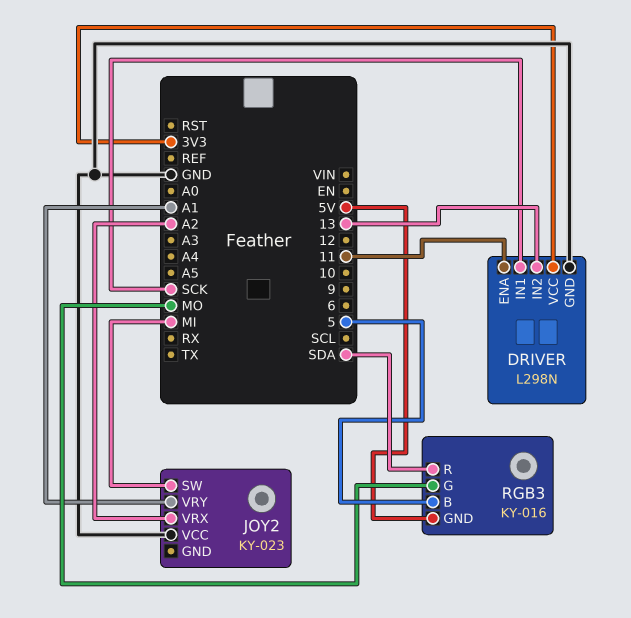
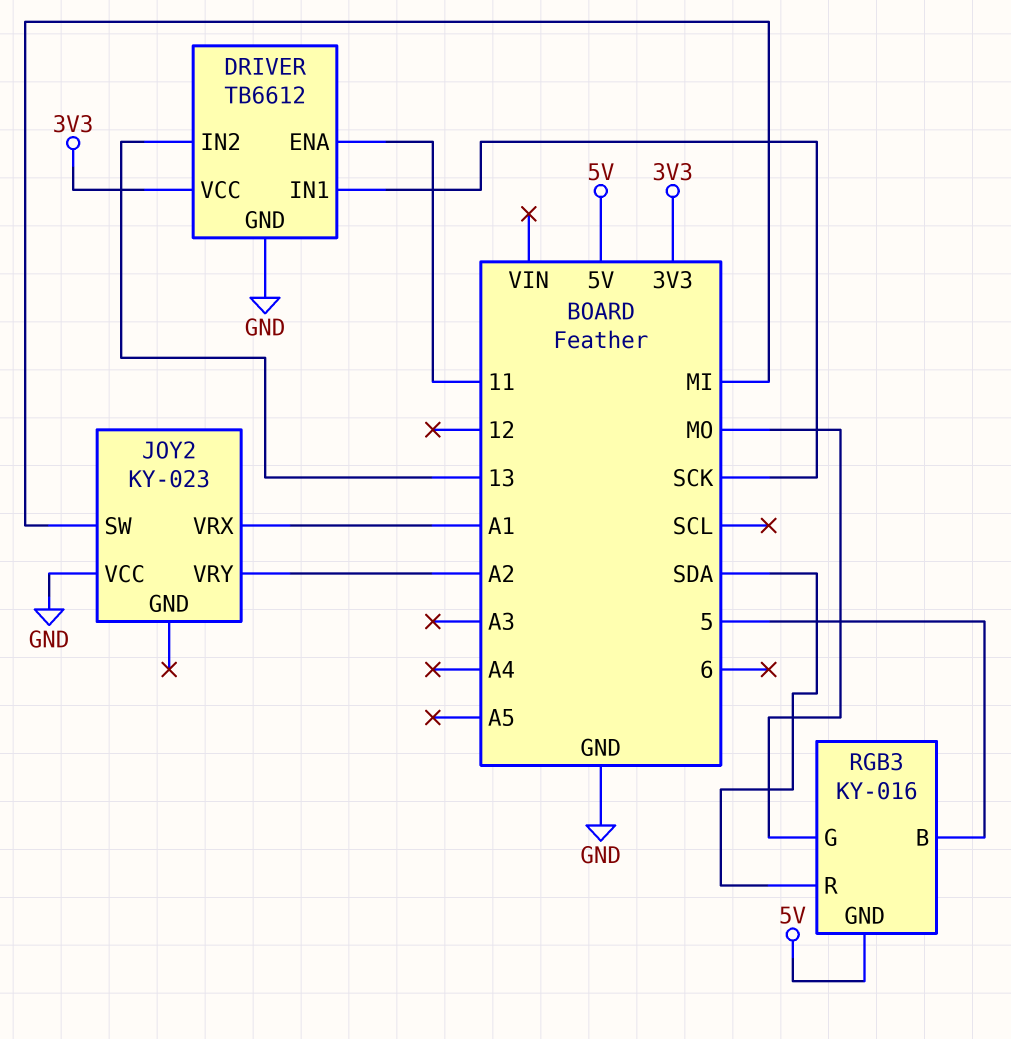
DRIVER: L298N -> TB6612
JOY2 pin VRX: A2 -> A1
JOY2 pin VRY: A1 -> A2

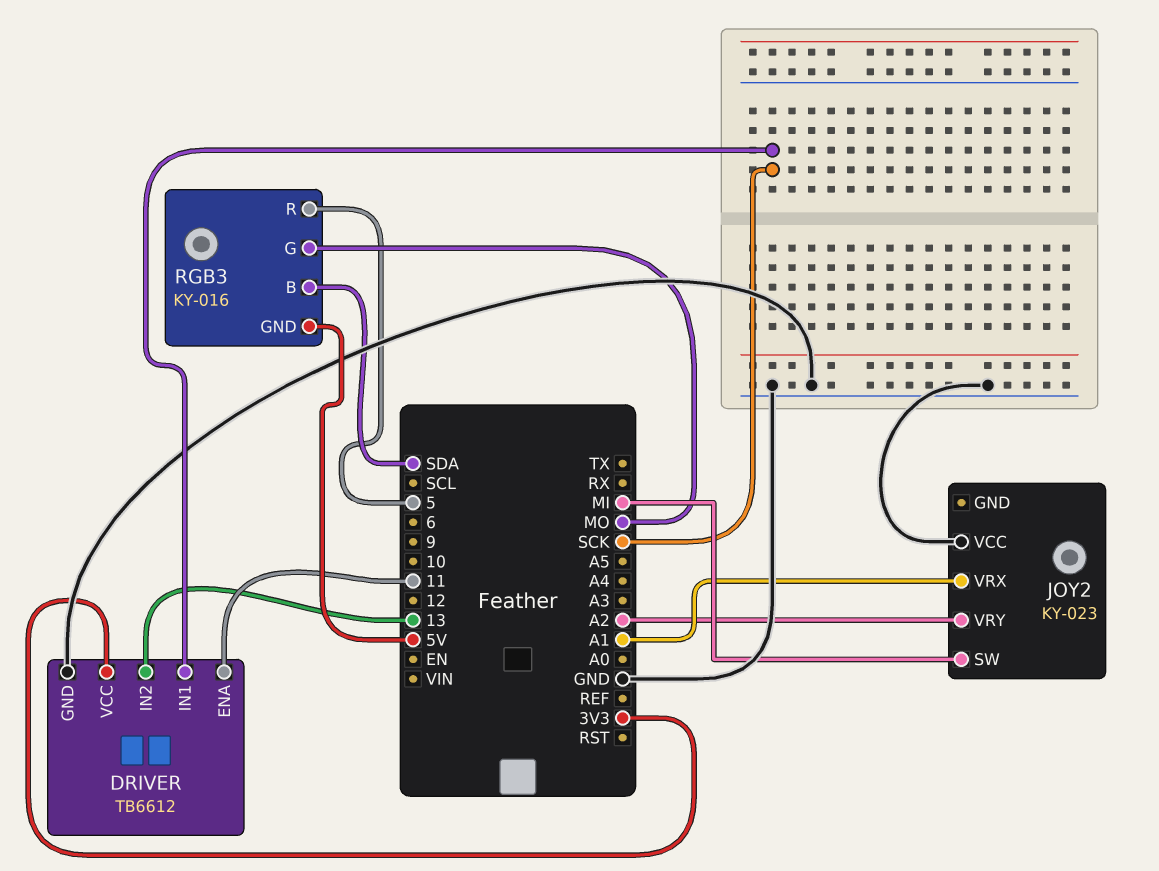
RGB3 pin B: 5 -> SDA
RGB3 pin R: SDA -> 5

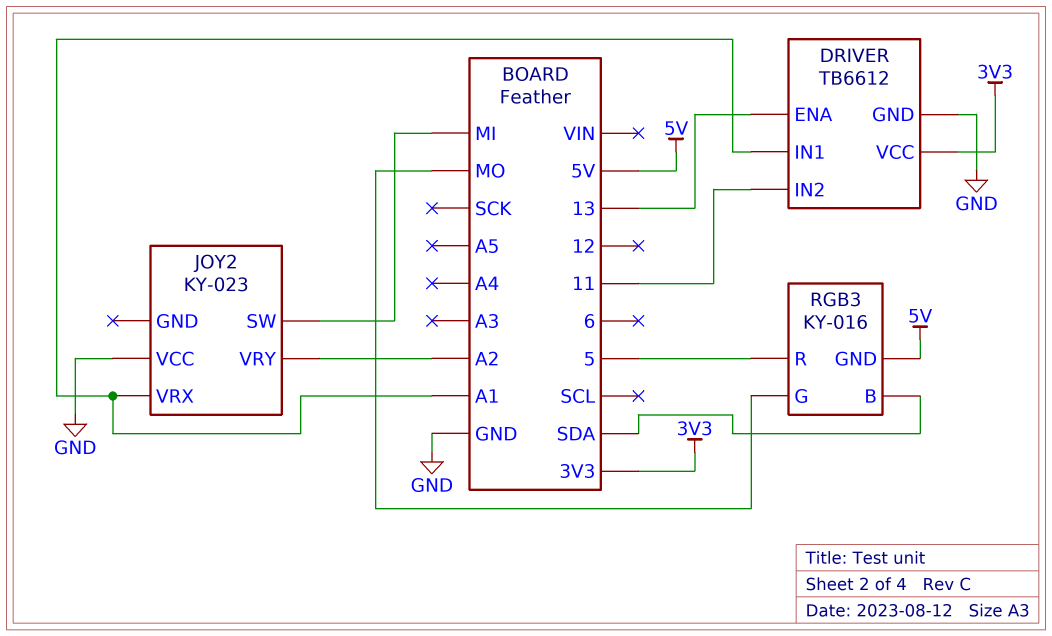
DRIVER pin ENA: 11 -> 13
DRIVER pin IN1: SCK -> A1
DRIVER pin IN2: 13 -> 11

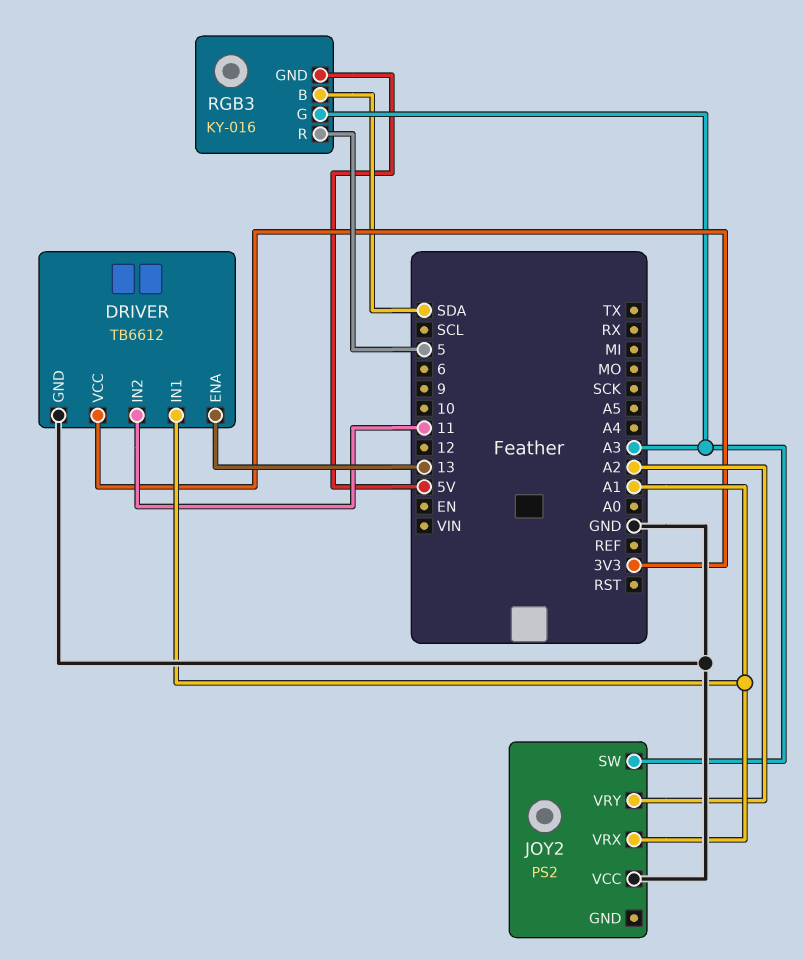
JOY2: KY-023 -> PS2
JOY2 pin SW: MI -> A3
RGB3 pin G: MO -> A3

